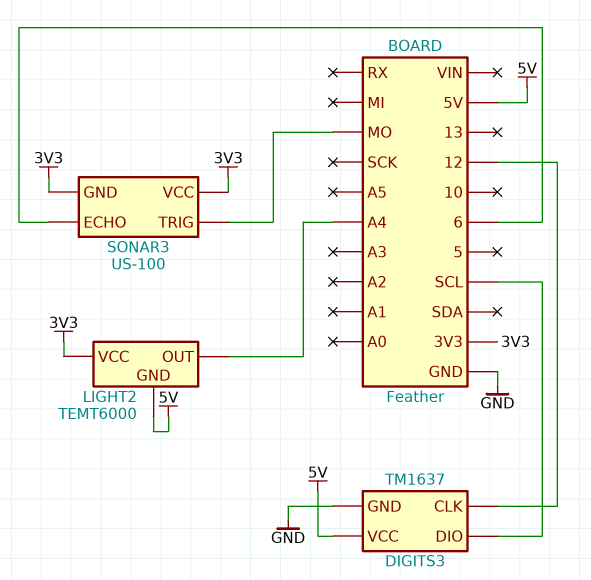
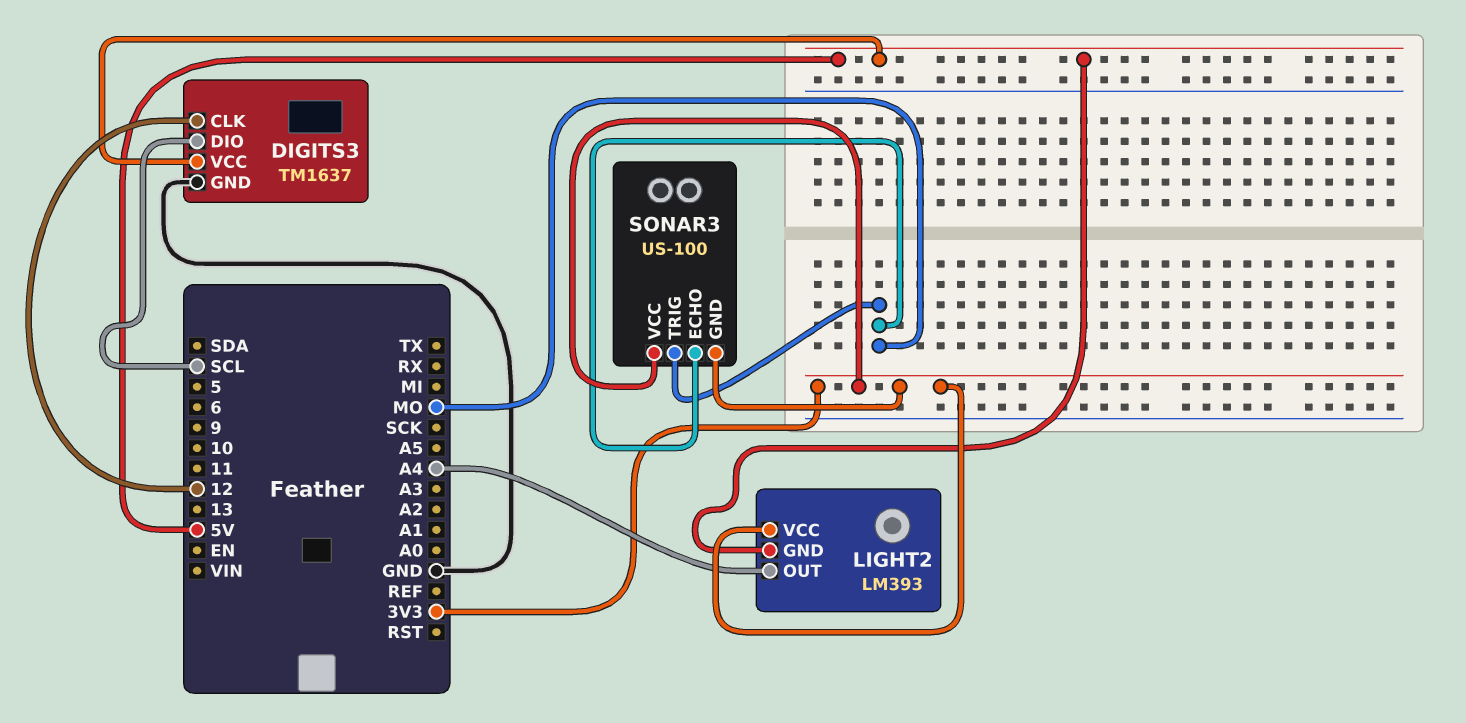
LIGHT2: TEMT6000 -> LM393
SONAR3 pin ECHO: 6 -> MO

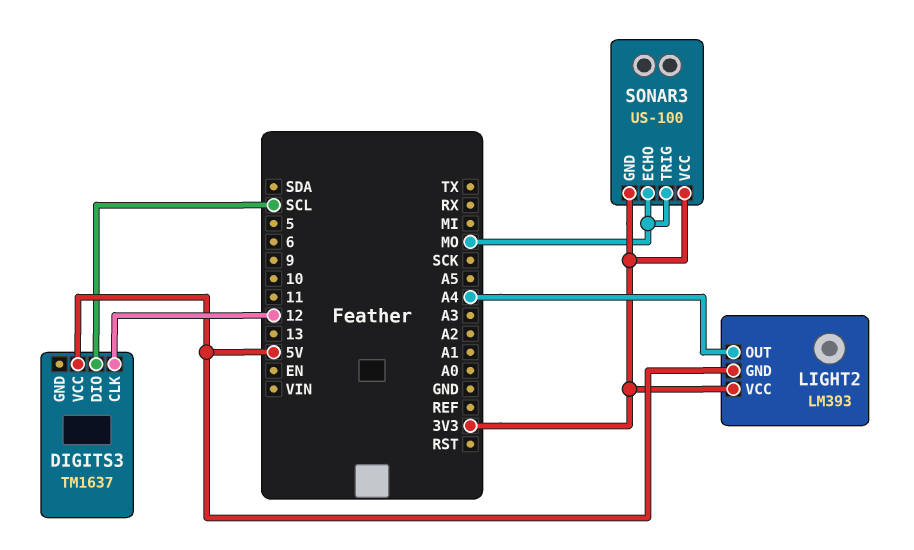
DIGITS3 pin GND: GND -> none

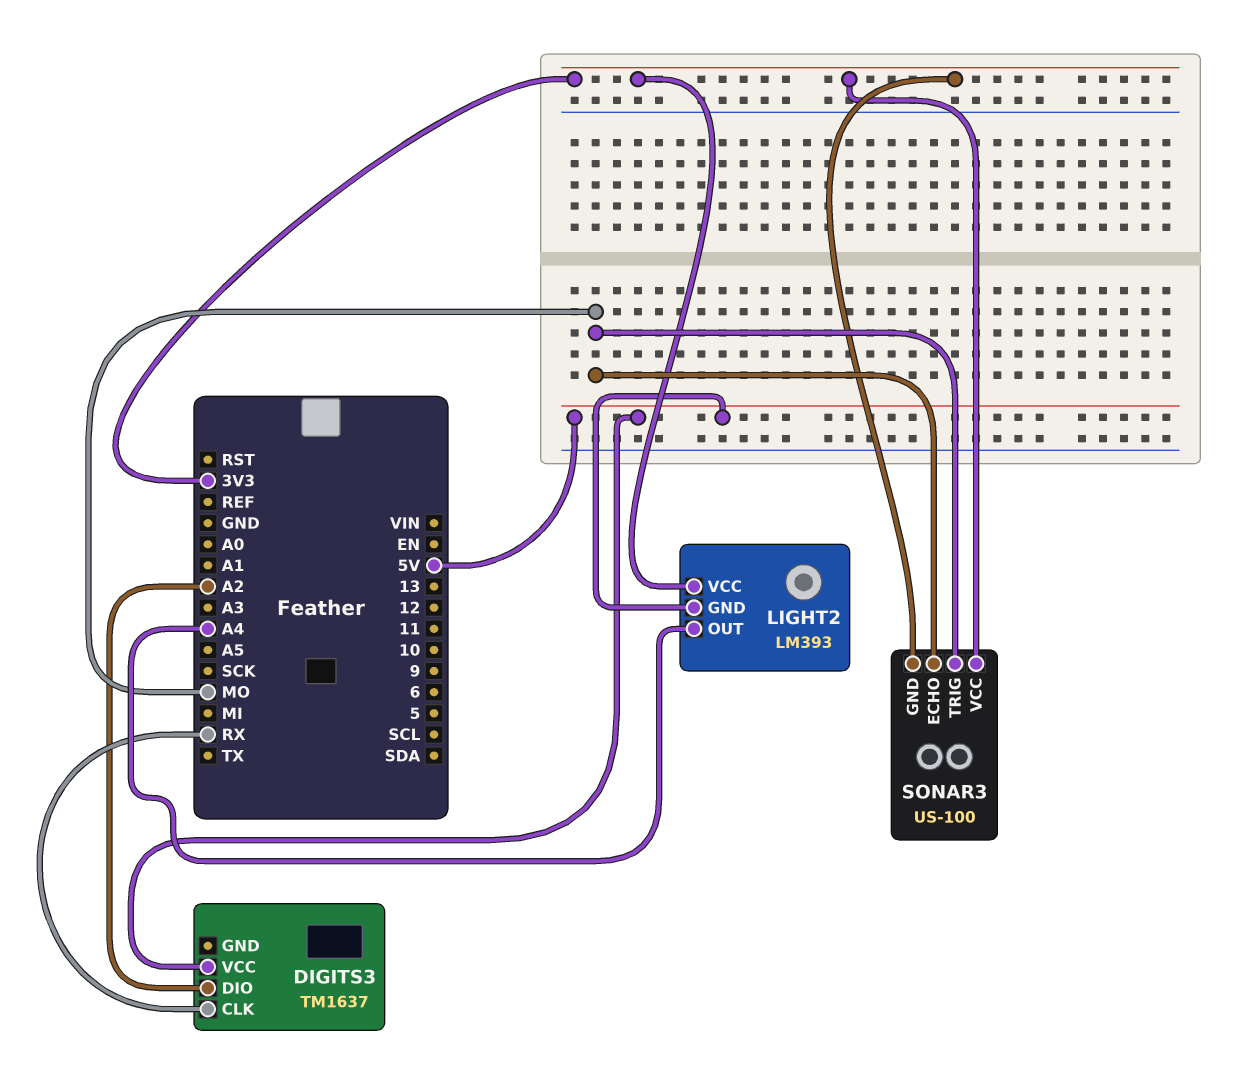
DIGITS3 pin CLK: 12 -> RX
DIGITS3 pin DIO: SCL -> A2

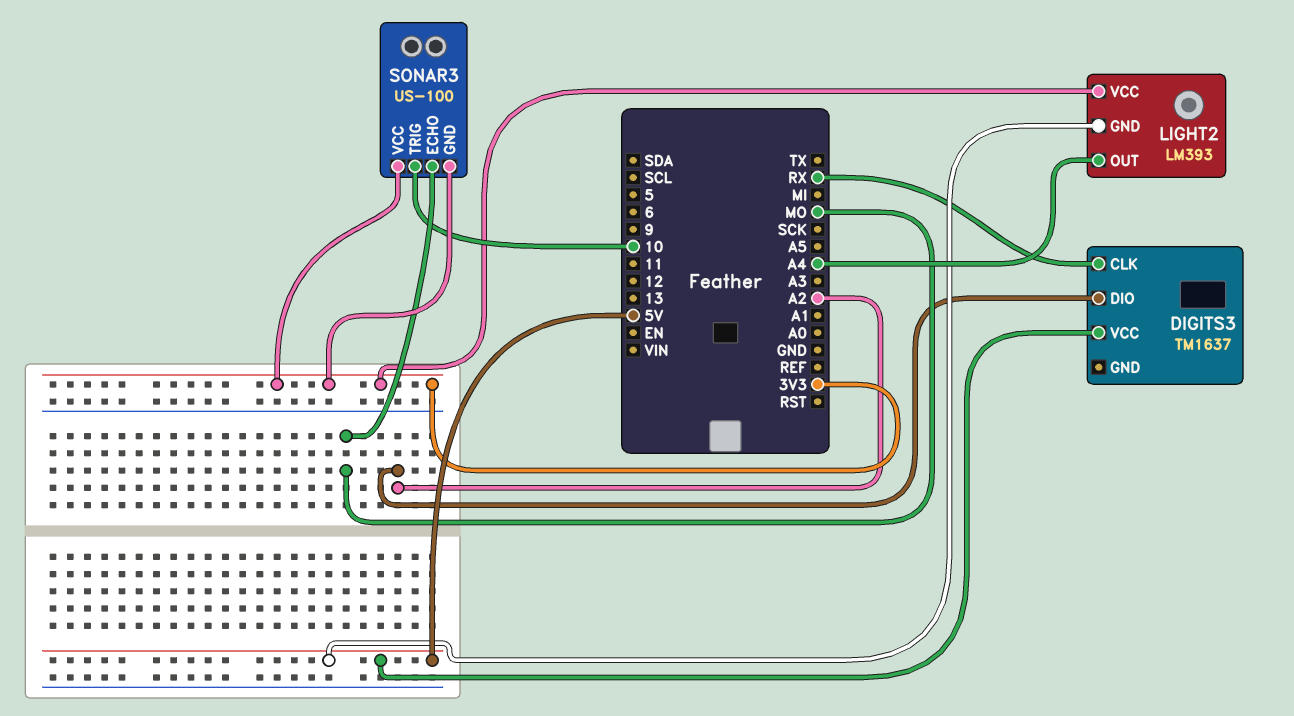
SONAR3 pin TRIG: MO -> 10

